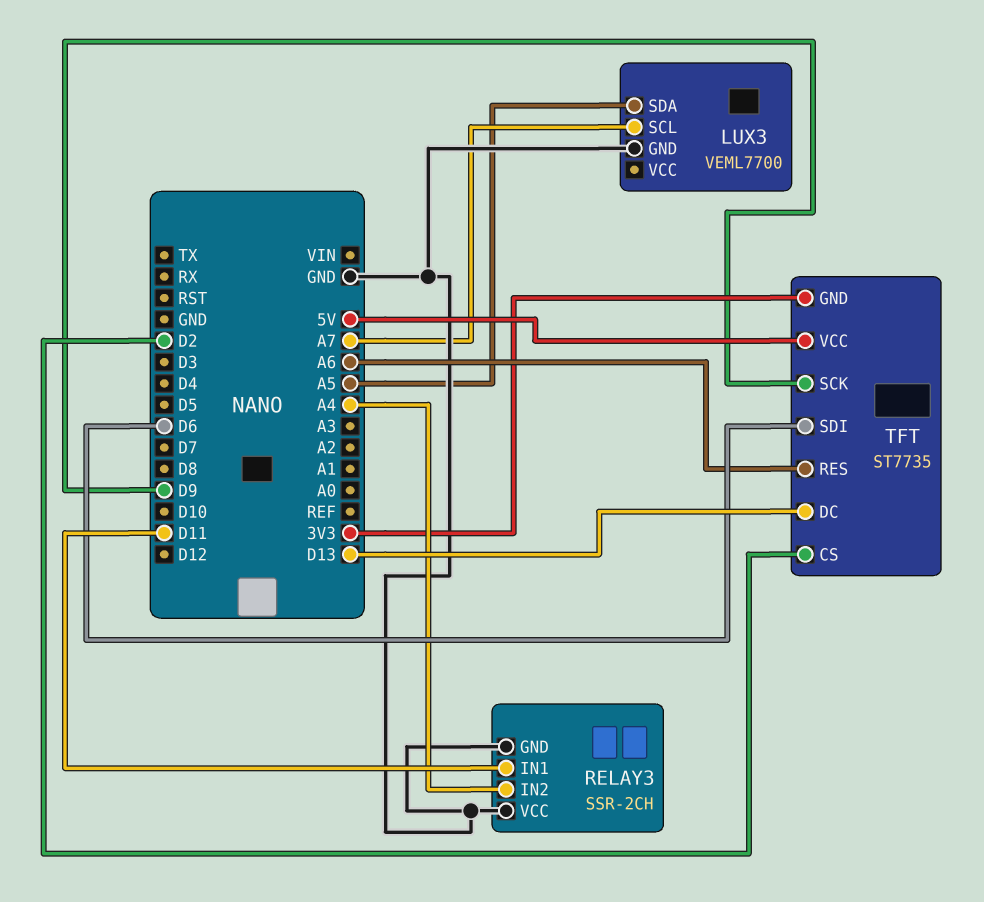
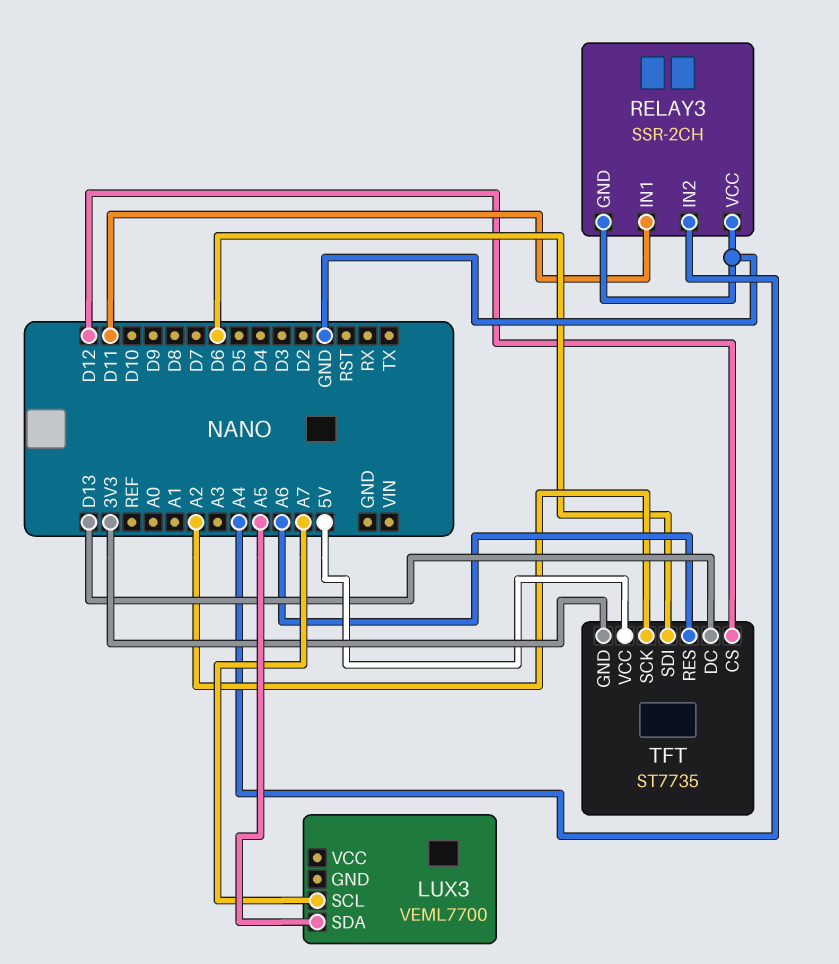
LUX3 pin GND: GND -> none
TFT pin CS: D2 -> D12
TFT pin SCK: D9 -> A2

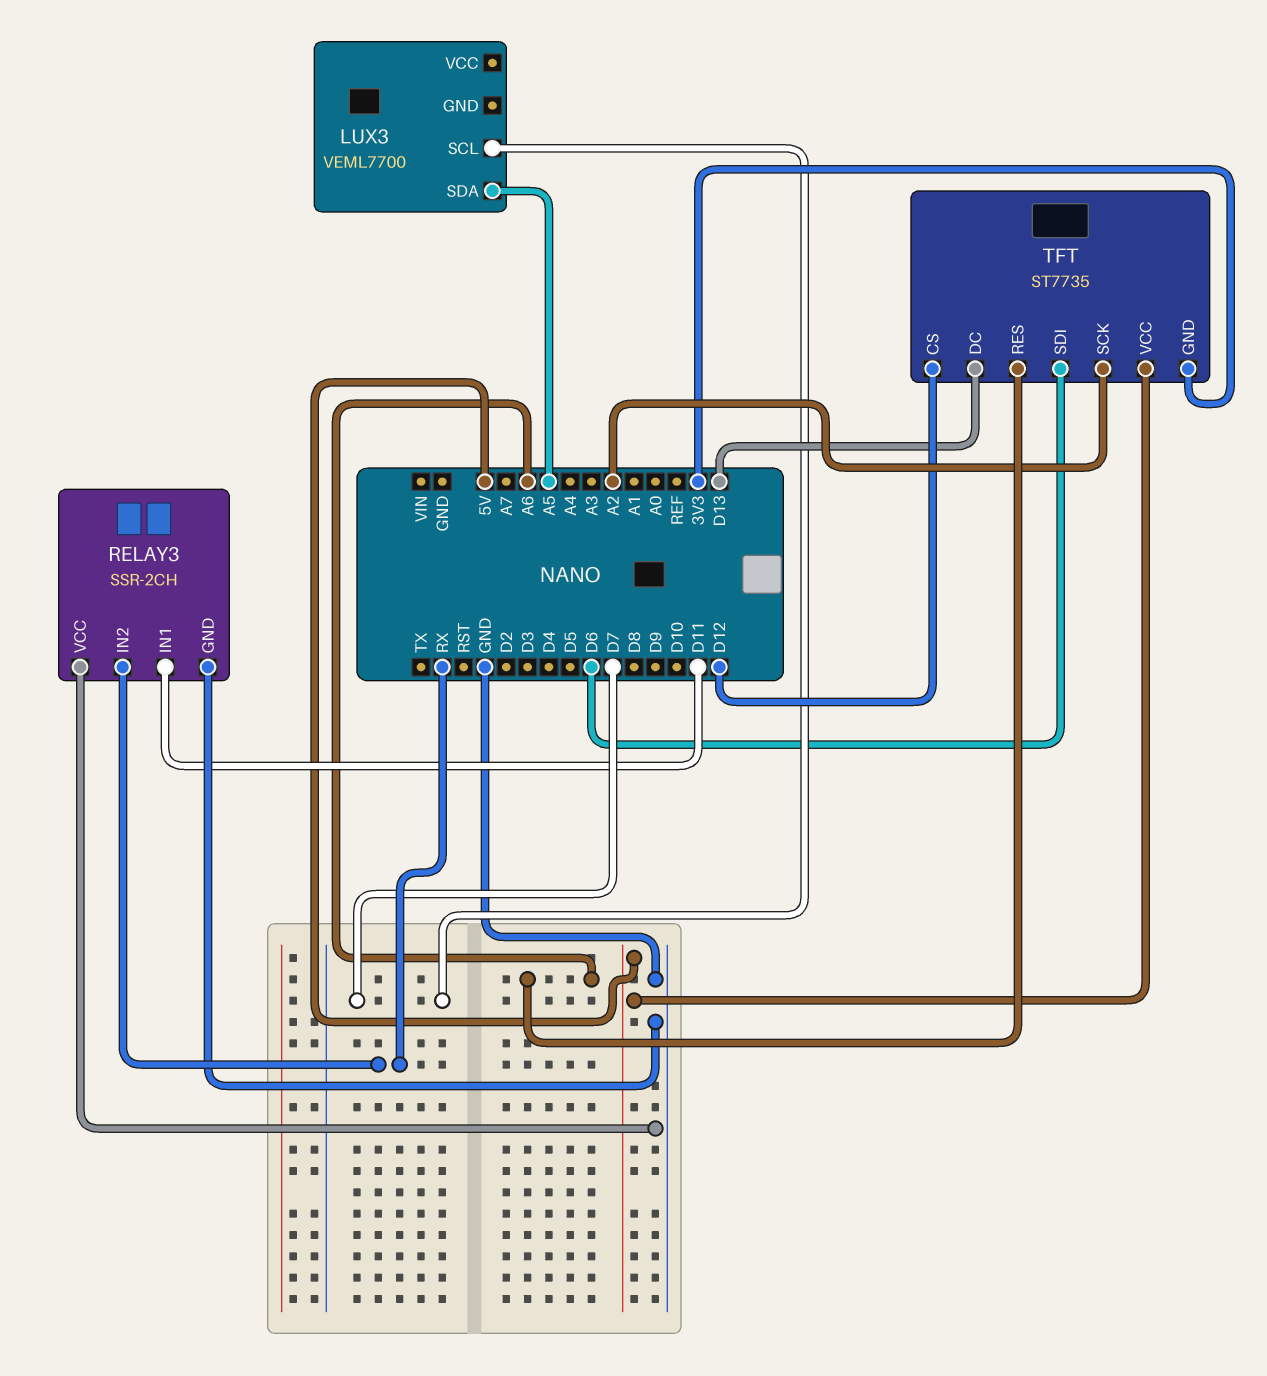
LUX3 pin SCL: A7 -> D7
RELAY3 pin IN2: A4 -> RX

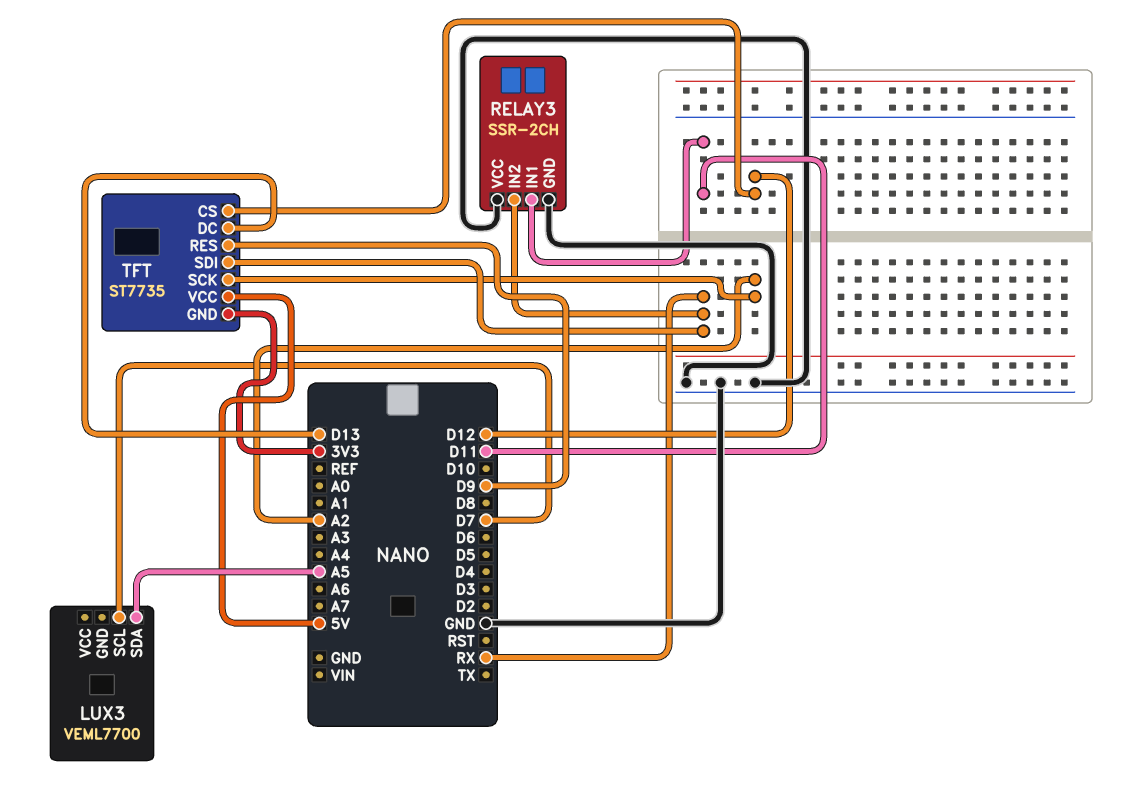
TFT pin RES: A6 -> D9
TFT pin SDI: D6 -> RX

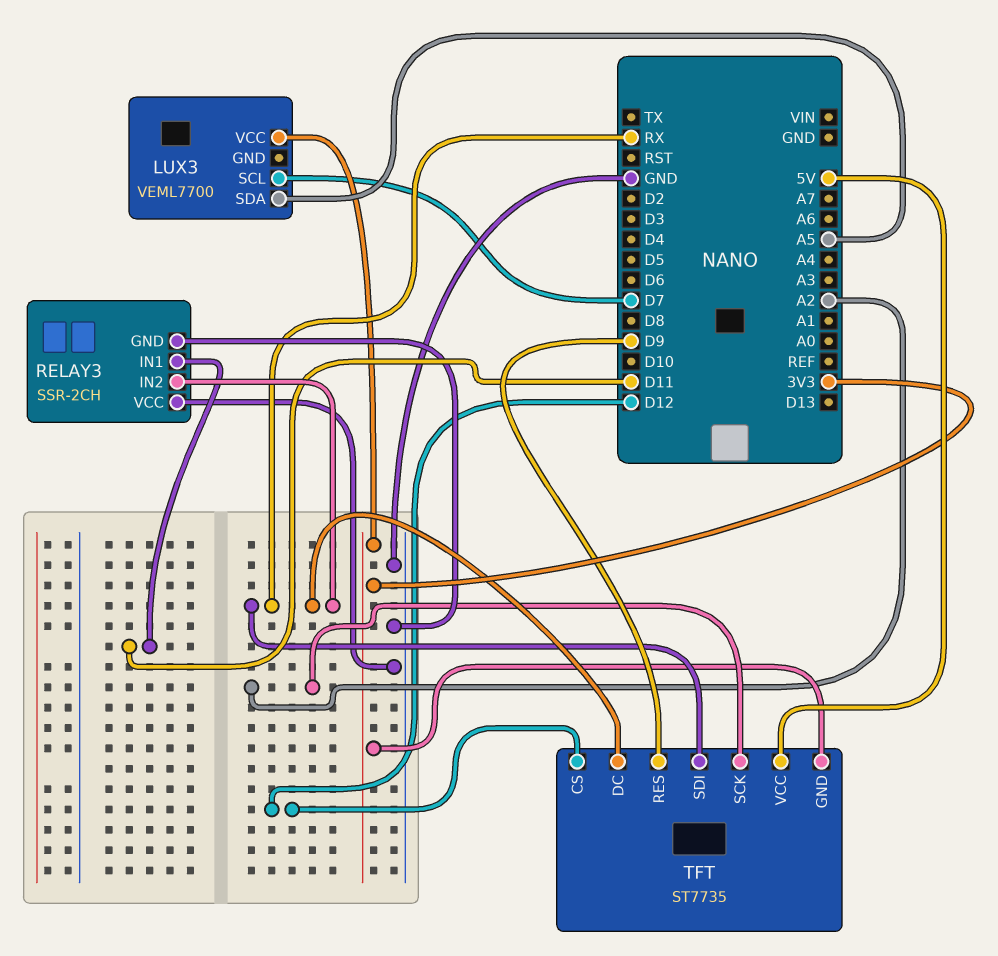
LUX3 pin VCC: none -> 3V3
TFT pin DC: D13 -> RX

